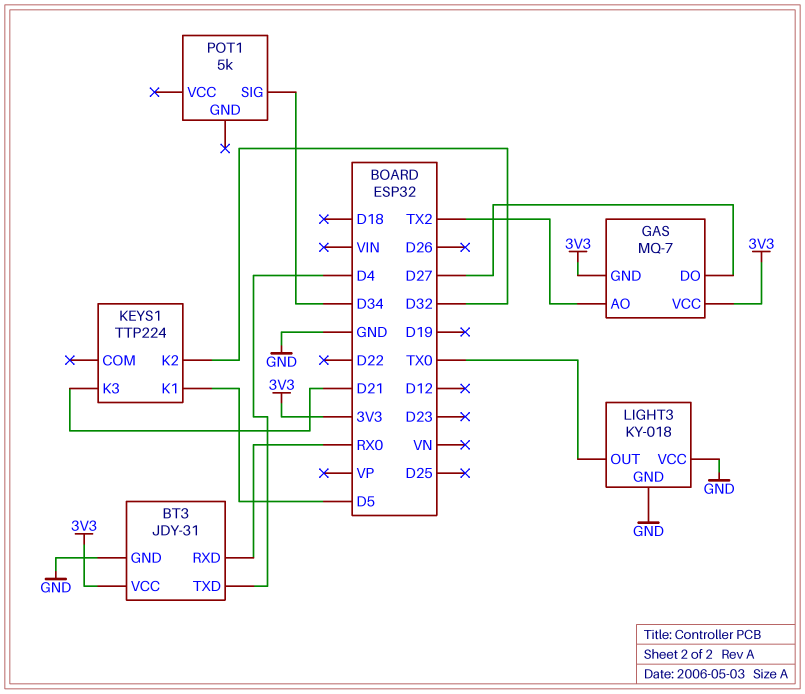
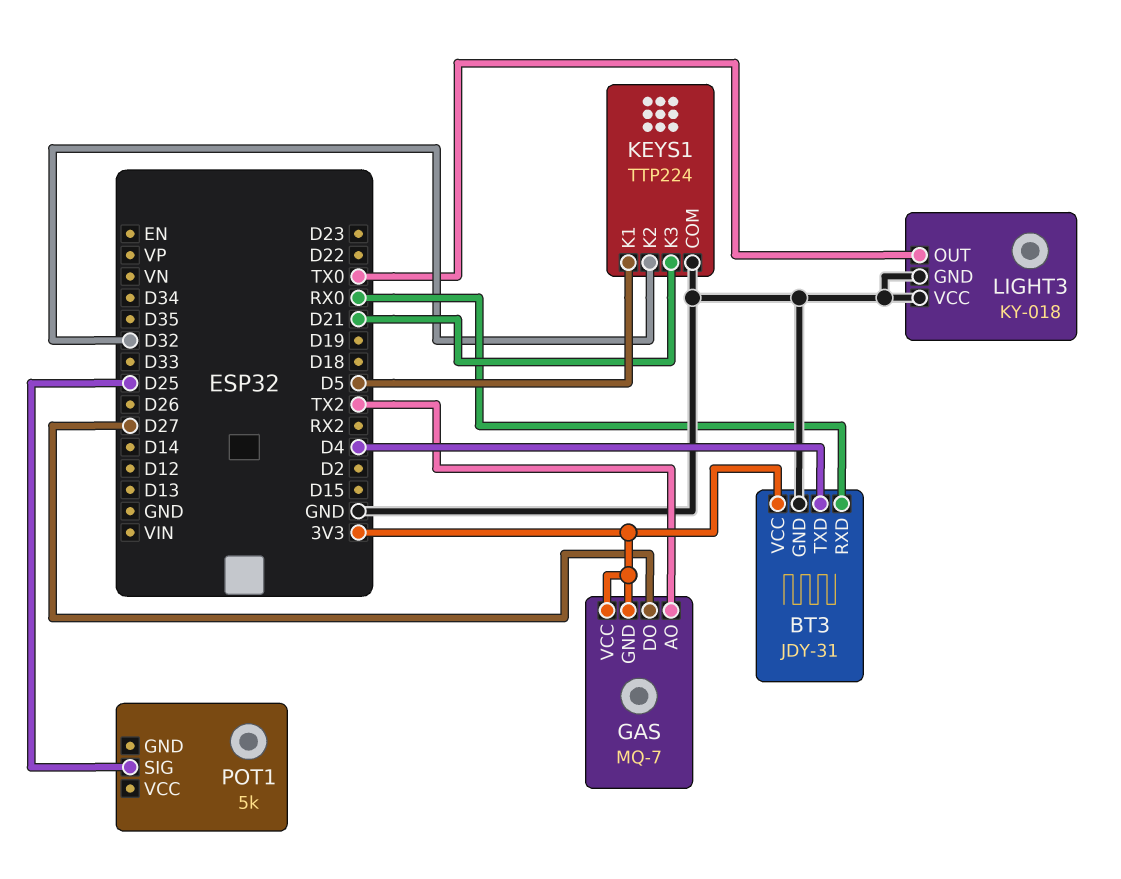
KEYS1 pin COM: none -> GND
POT1 pin SIG: D34 -> D25

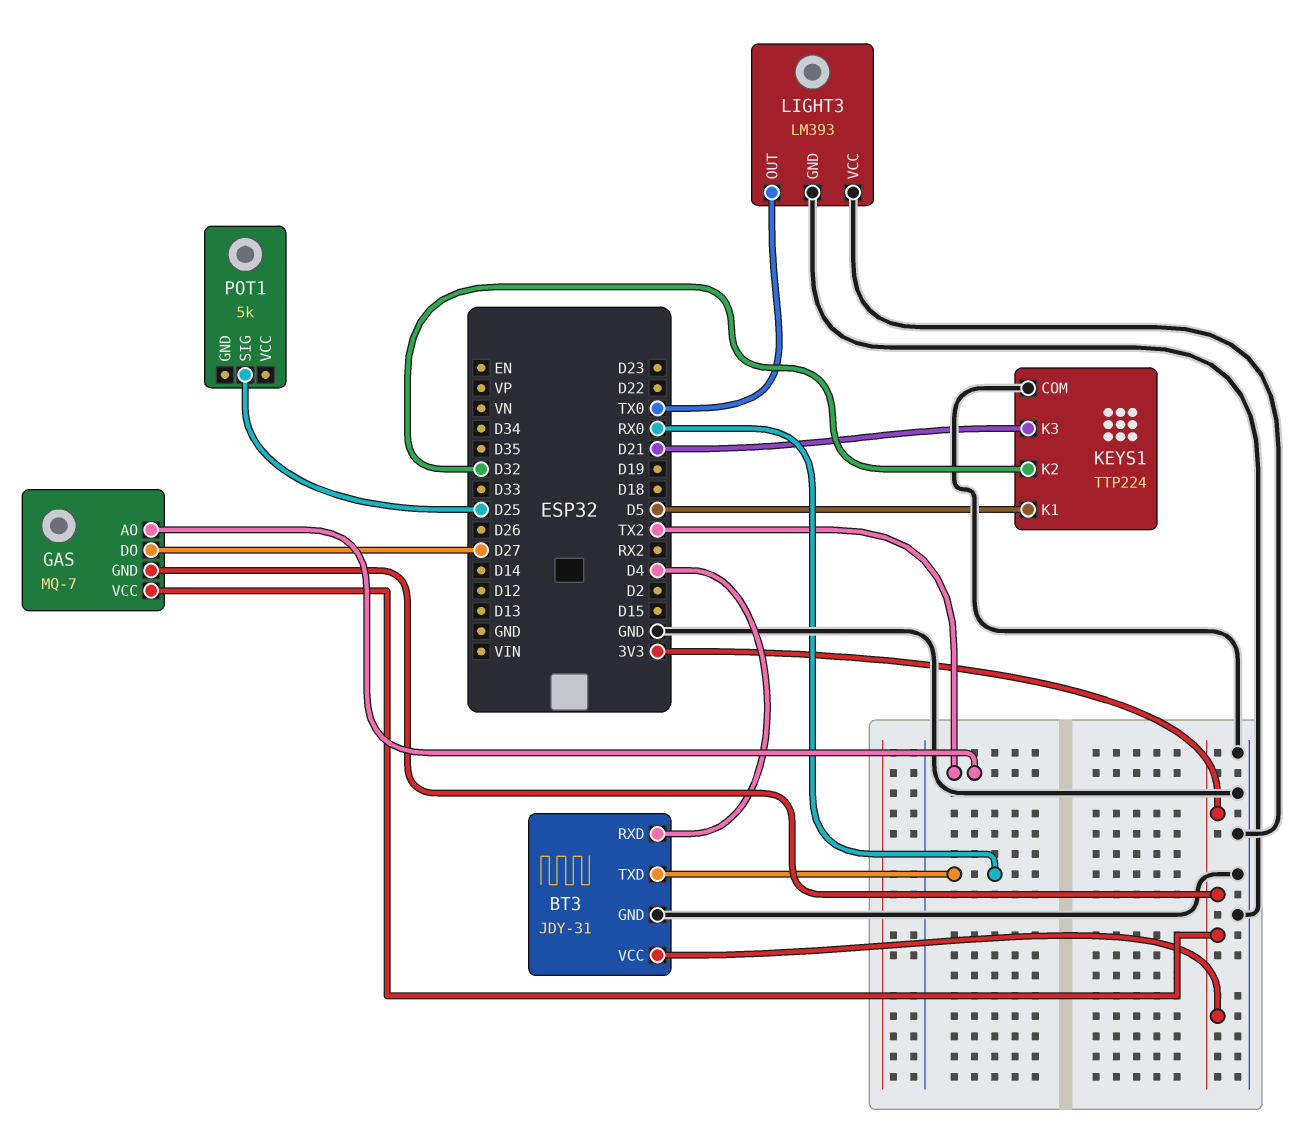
BT3 pin RXD: RX0 -> D4
BT3 pin TXD: D4 -> RX0
LIGHT3: KY-018 -> LM393

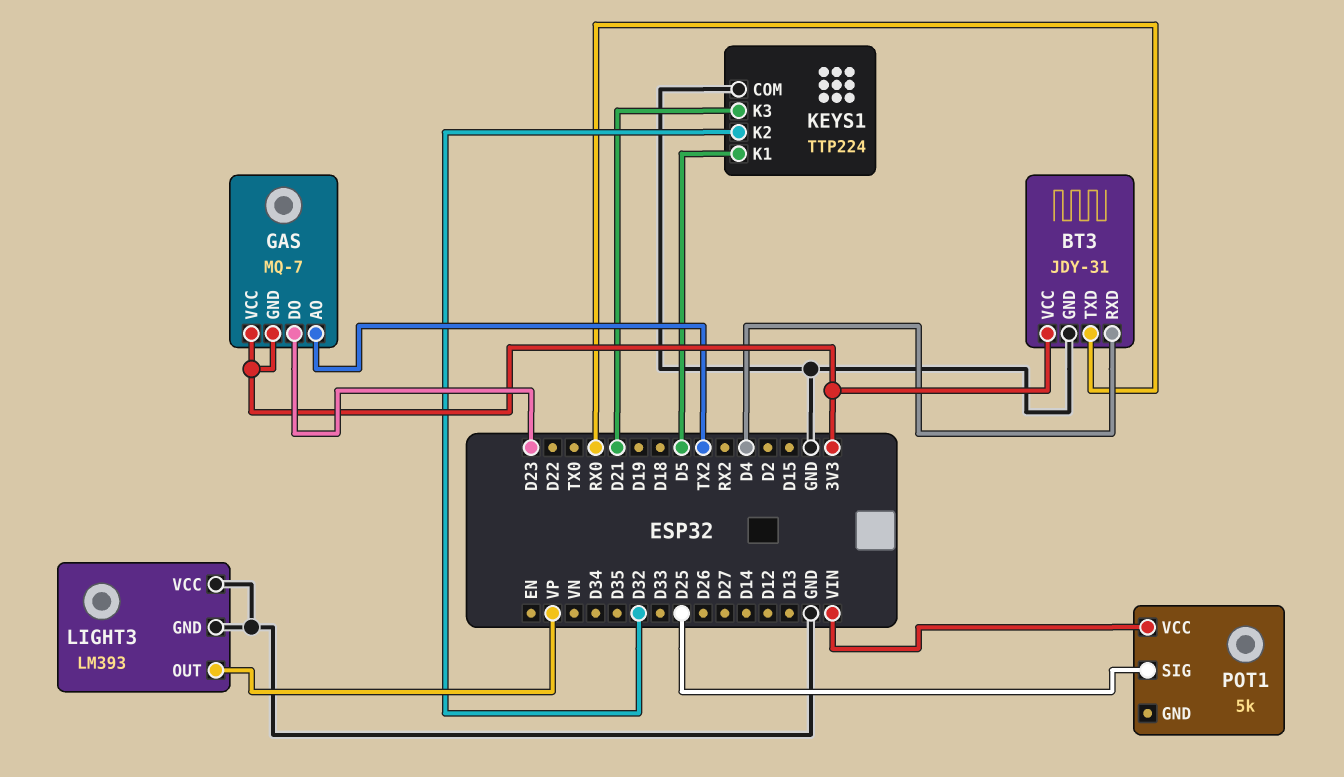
GAS pin DO: D27 -> D23
LIGHT3 pin OUT: TX0 -> VP
POT1 pin VCC: none -> VIN

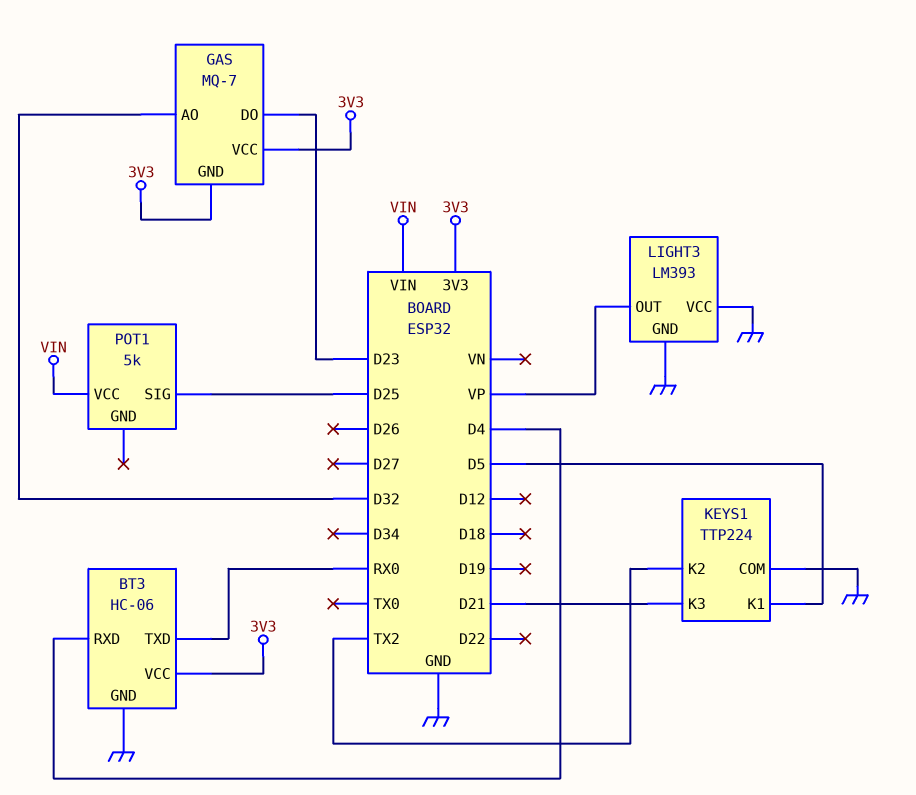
BT3: JDY-31 -> HC-06
GAS pin AO: TX2 -> D32
KEYS1 pin K2: D32 -> TX2

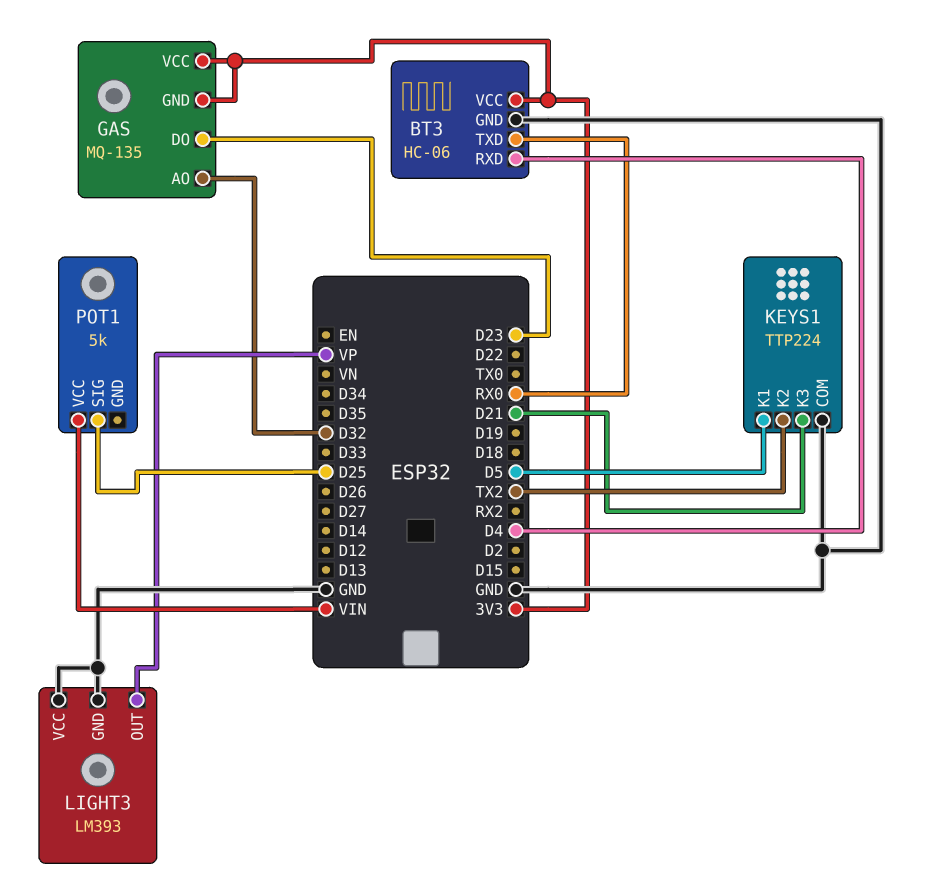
GAS: MQ-7 -> MQ-135

